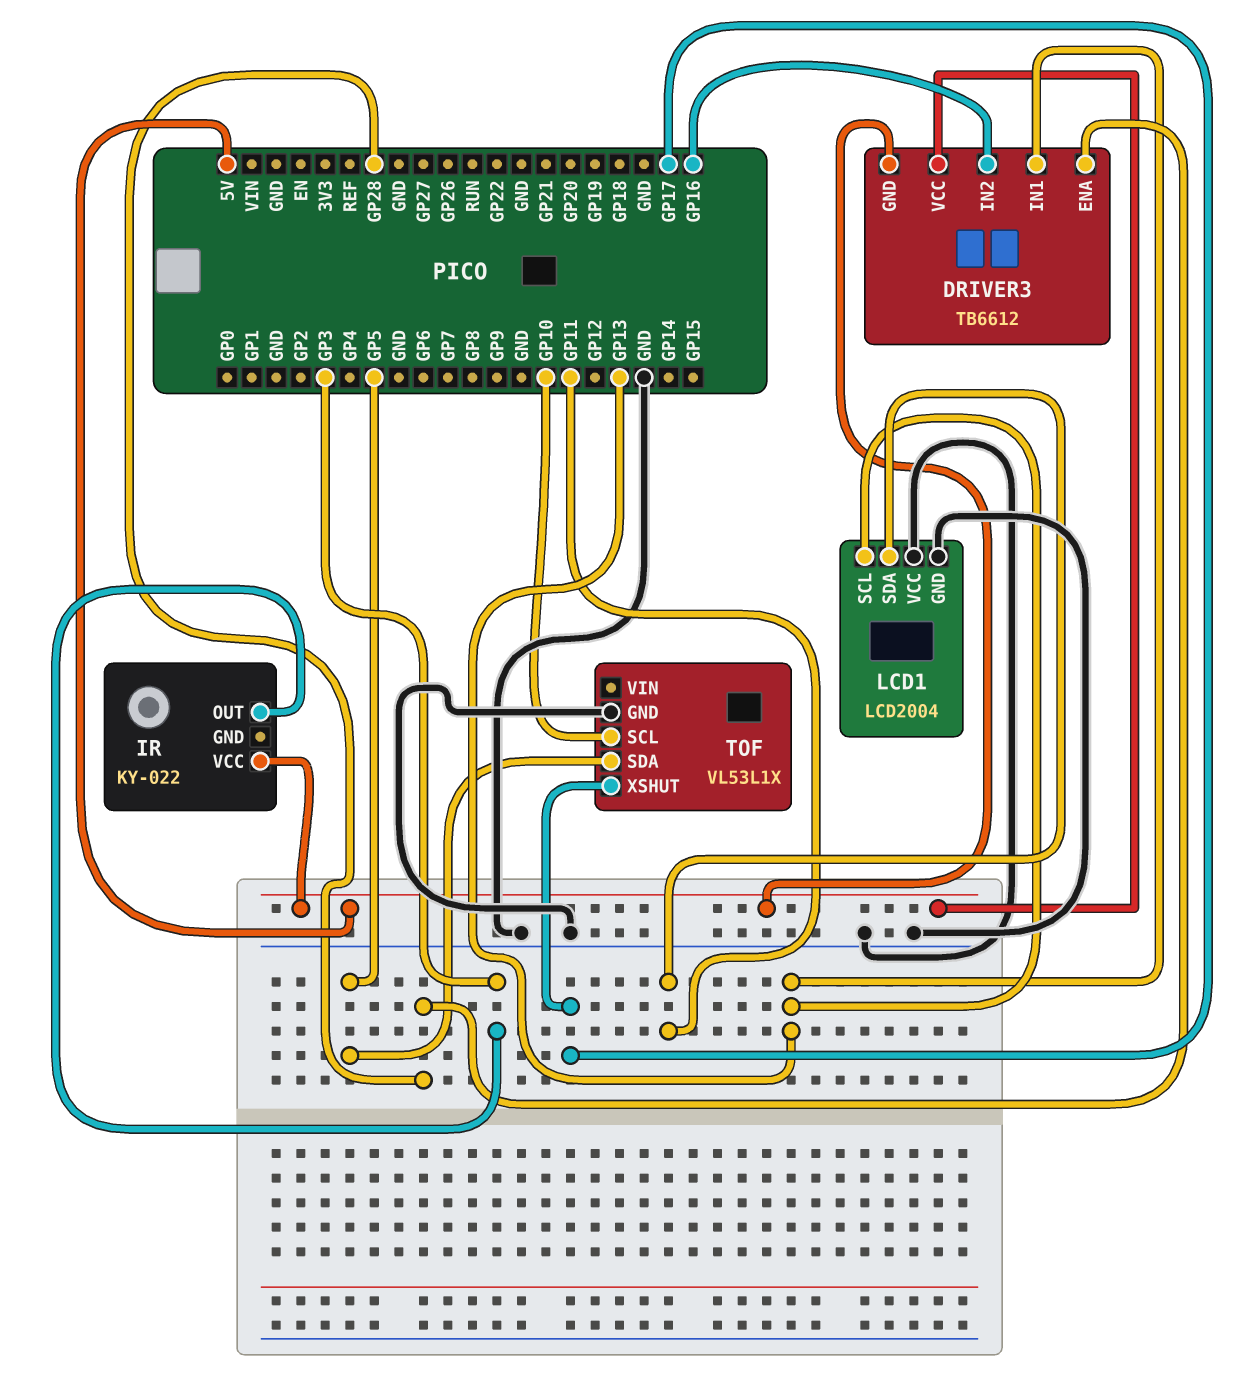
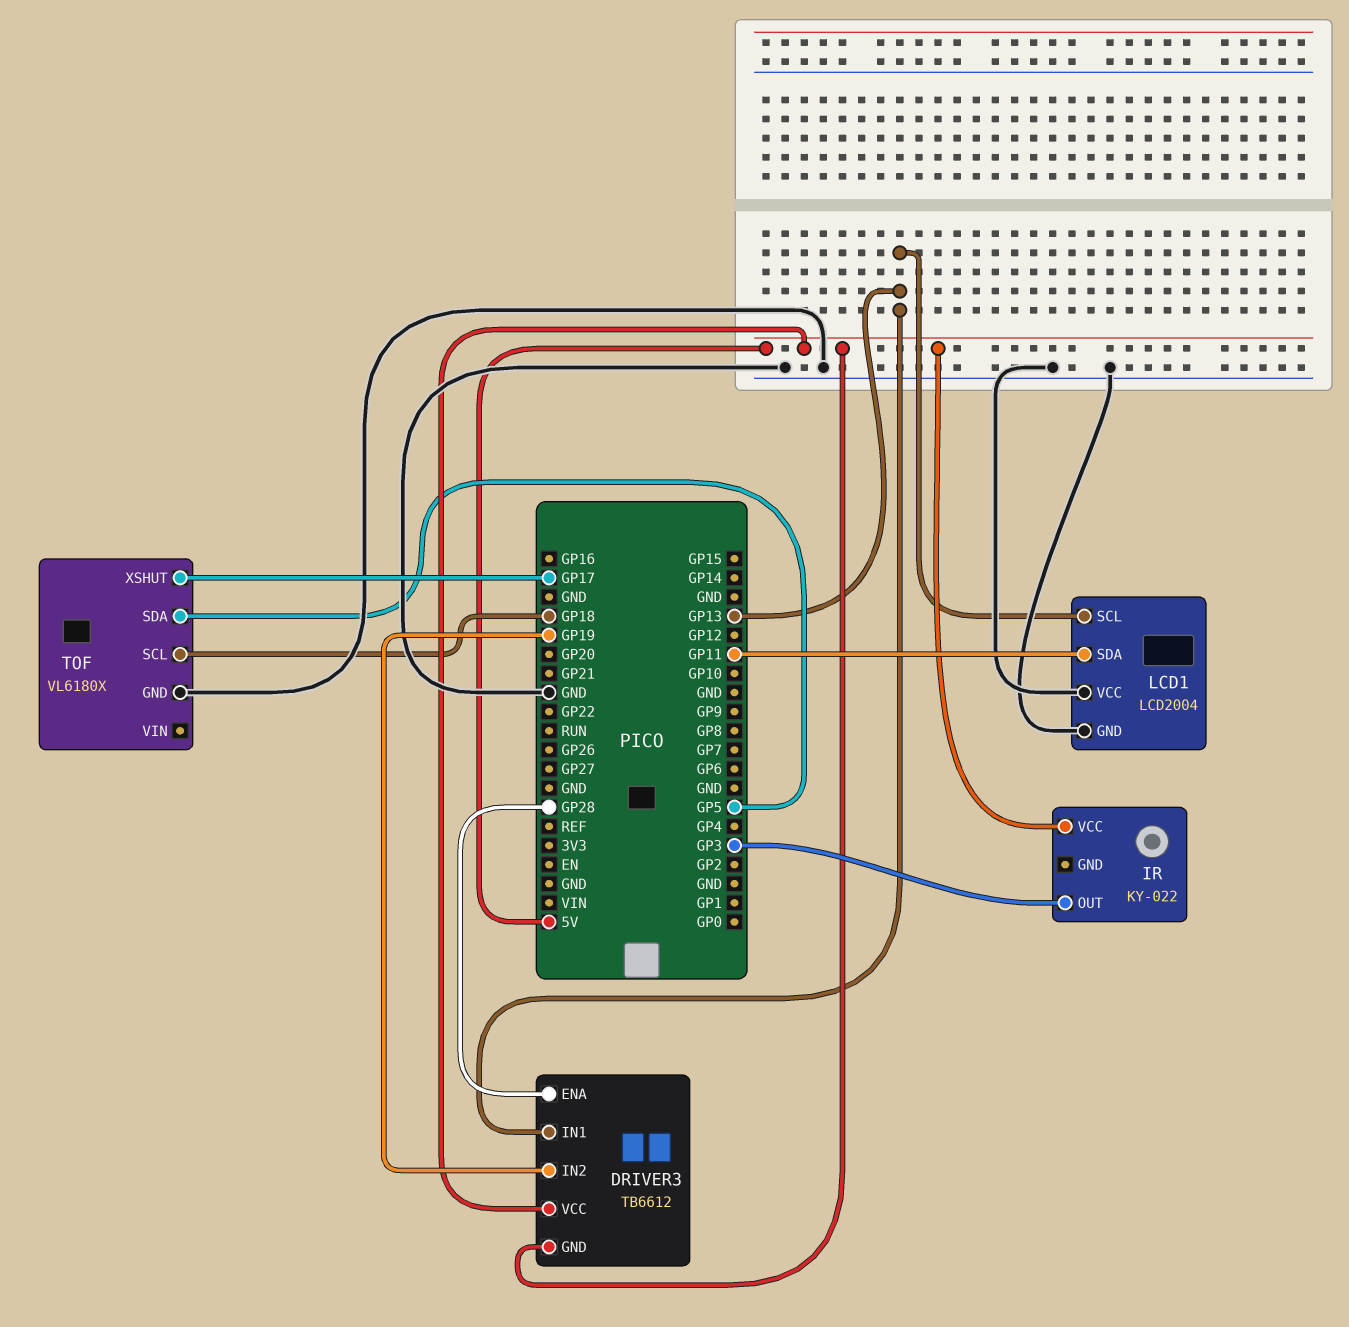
DRIVER3 pin IN2: GP16 -> GP19
TOF: VL53L1X -> VL6180X
TOF pin SCL: GP10 -> GP18

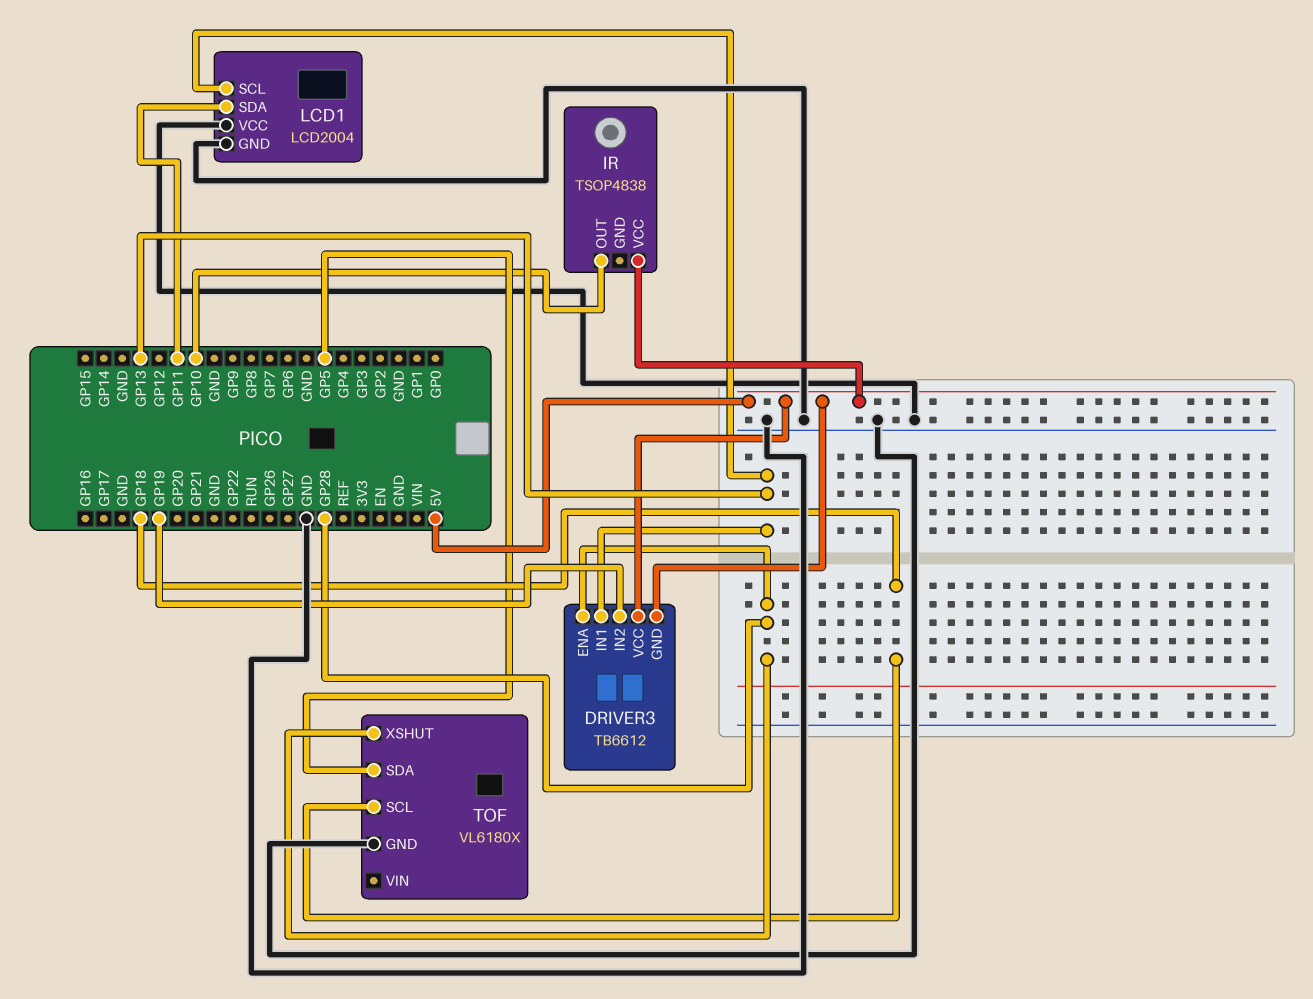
IR: KY-022 -> TSOP4838
IR pin OUT: GP3 -> GP10
TOF pin XSHUT: GP17 -> GP28

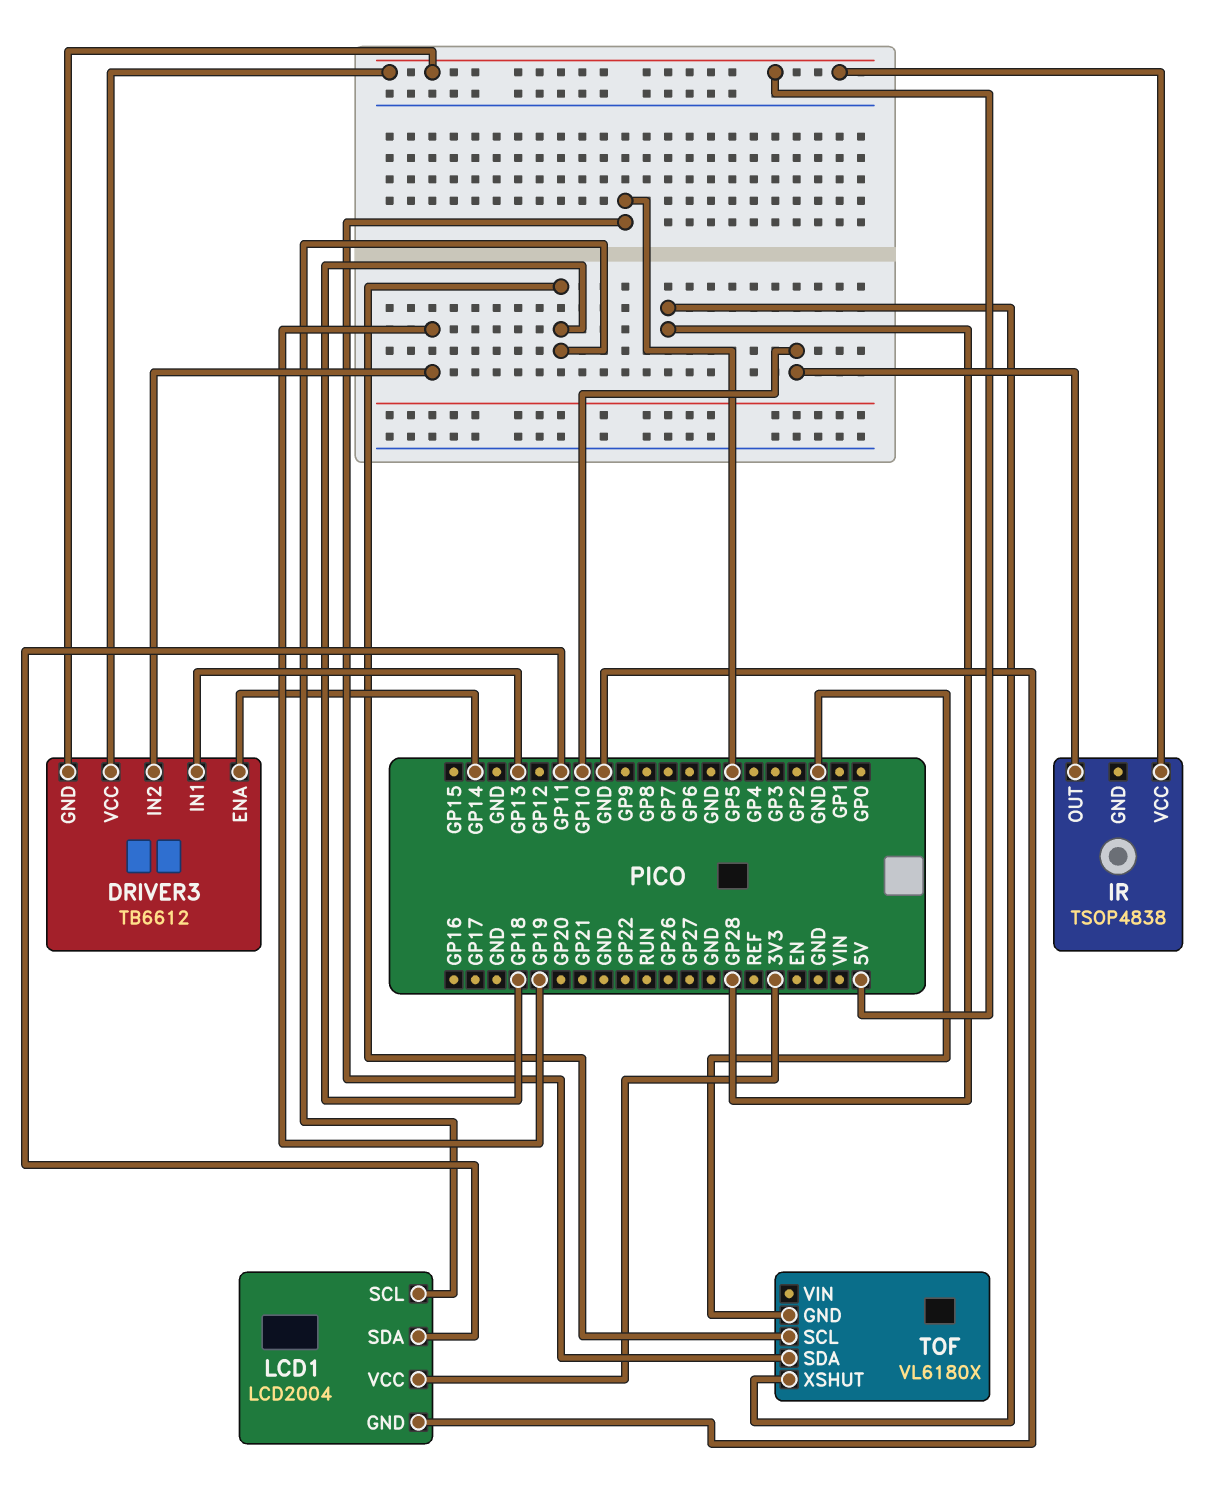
DRIVER3 pin ENA: GP28 -> GP14
LCD1 pin SCL: GP13 -> GP18
LCD1 pin VCC: GND -> 3V3

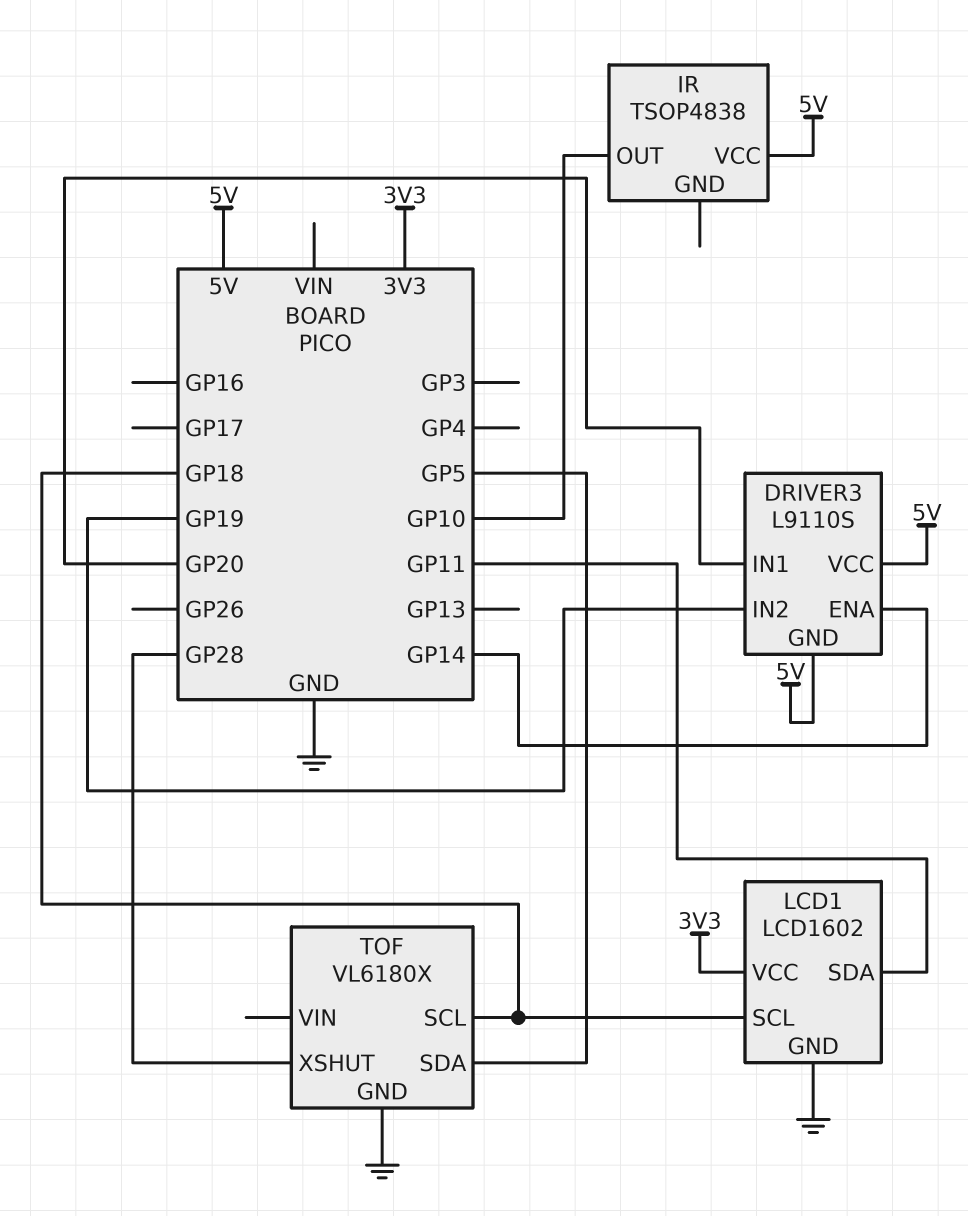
DRIVER3: TB6612 -> L9110S
DRIVER3 pin IN1: GP13 -> GP20
LCD1: LCD2004 -> LCD1602

